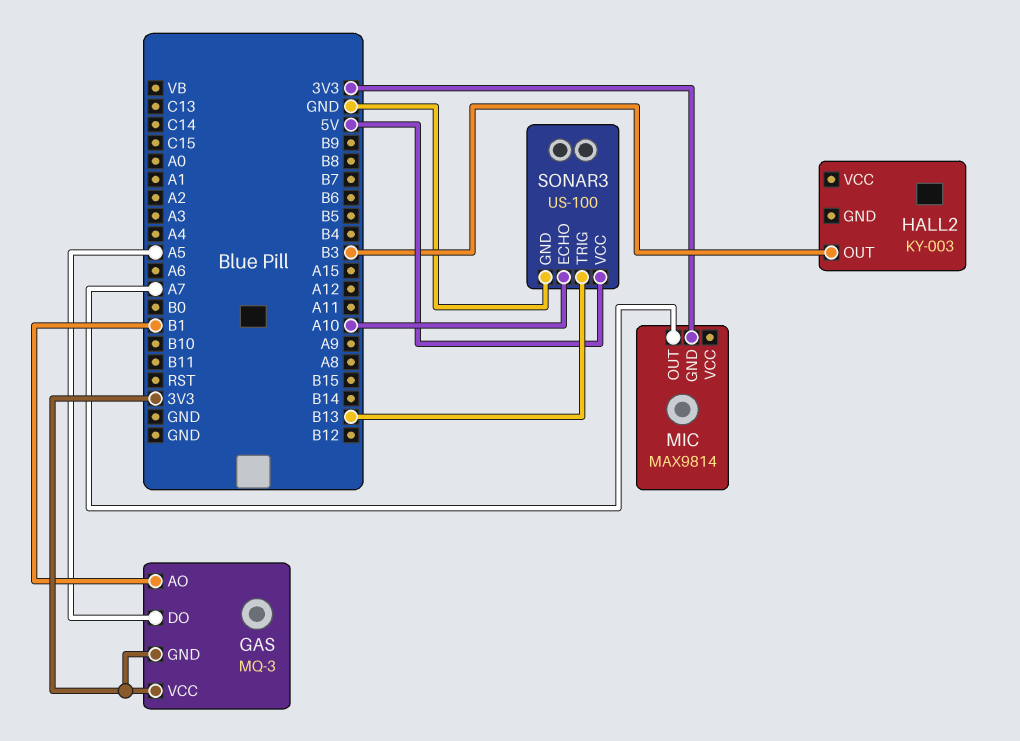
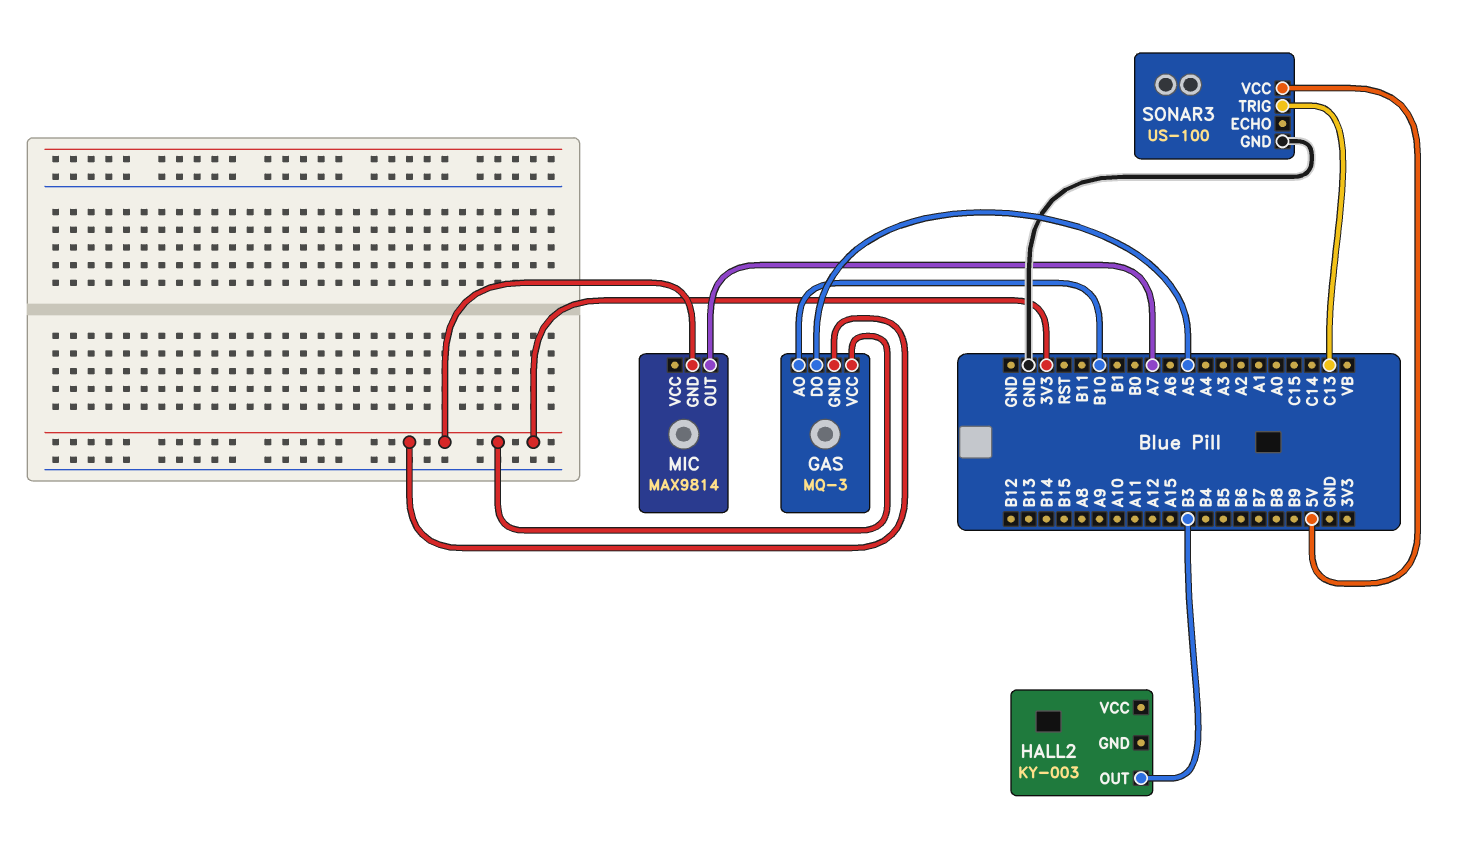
GAS pin AO: B1 -> B10
SONAR3 pin ECHO: A10 -> none
SONAR3 pin TRIG: B13 -> C13

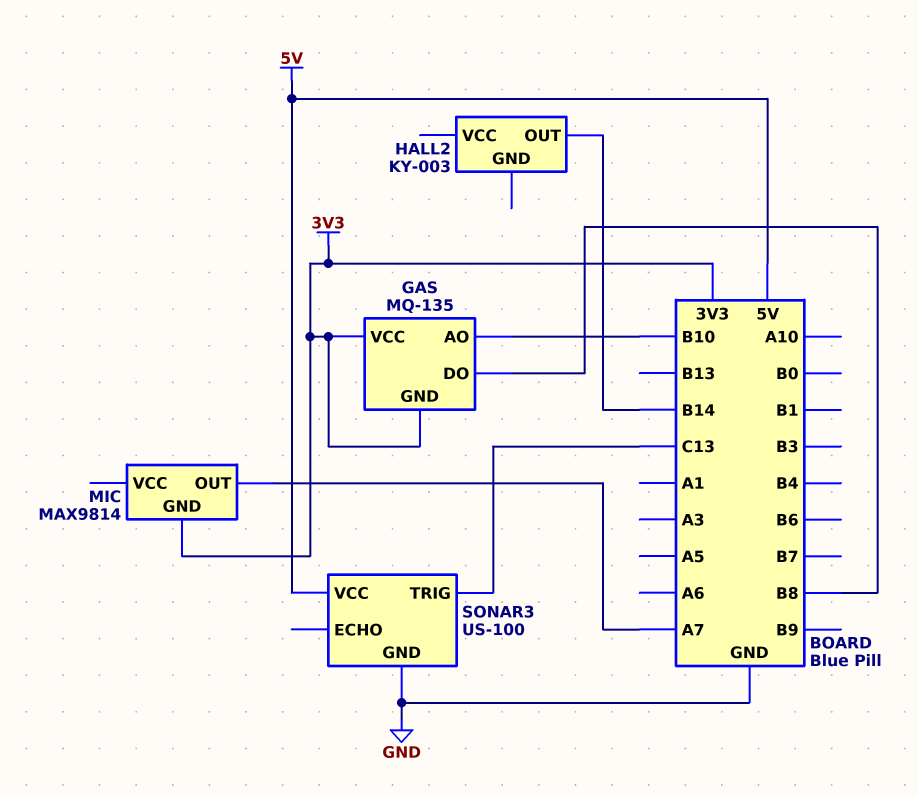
GAS: MQ-3 -> MQ-135
GAS pin DO: A5 -> B8
HALL2 pin OUT: B3 -> B14

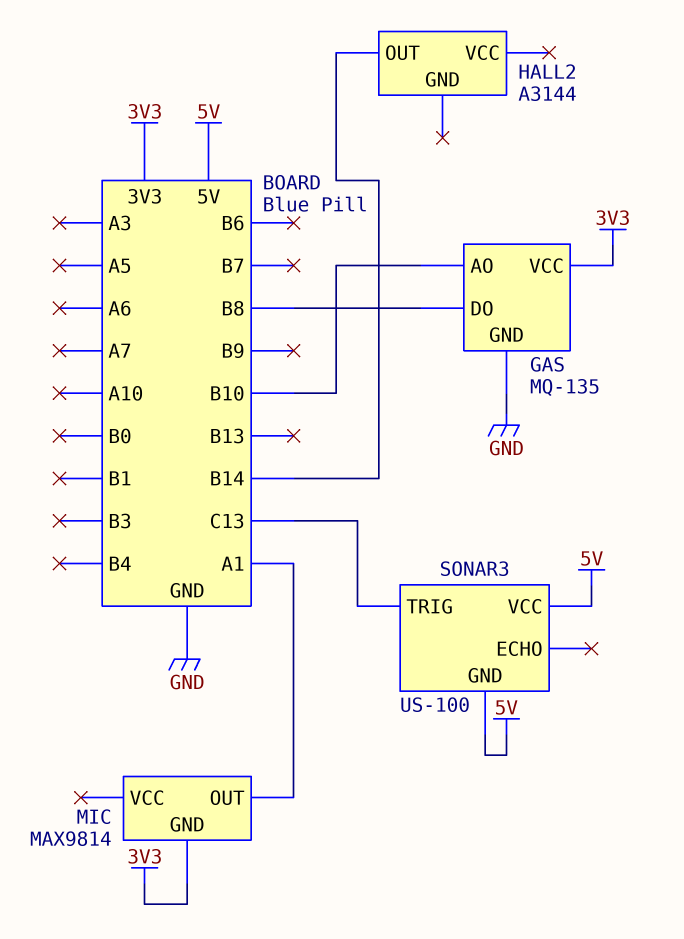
GAS pin GND: 3V3 -> GND
HALL2: KY-003 -> A3144
MIC pin OUT: A7 -> A1
SONAR3 pin GND: GND -> 5V

